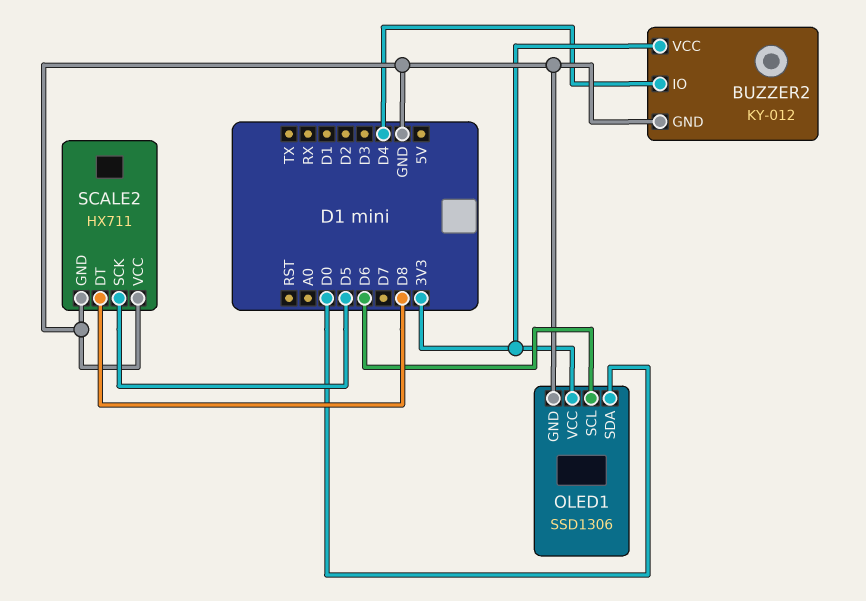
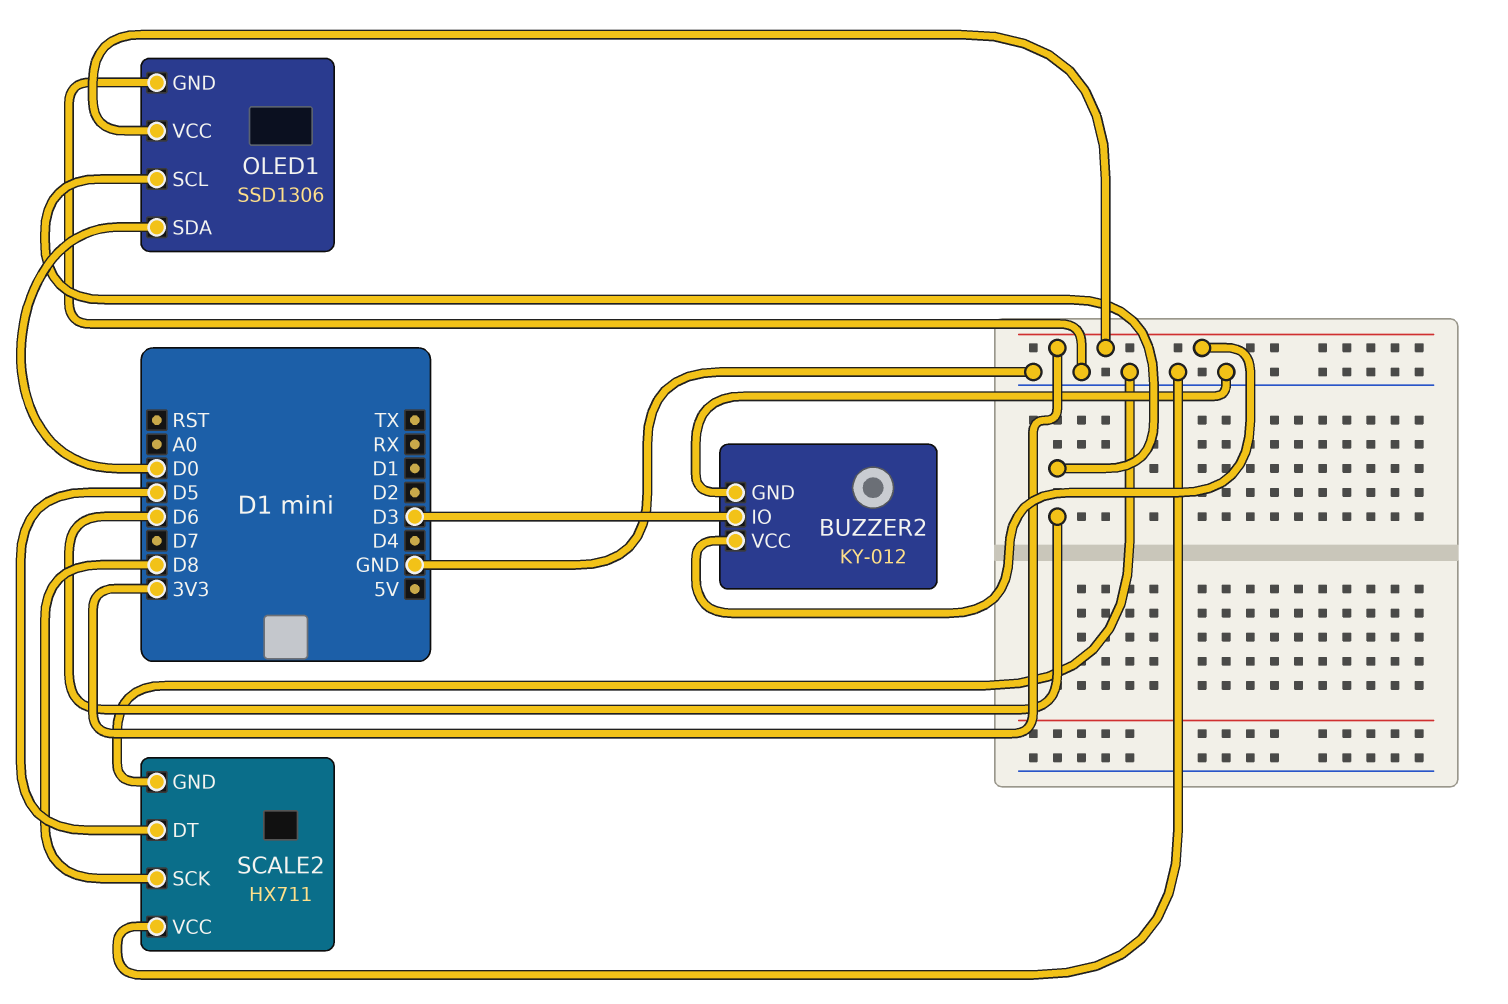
BUZZER2 pin IO: D4 -> D3
SCALE2 pin DT: D8 -> D5
SCALE2 pin SCK: D5 -> D8

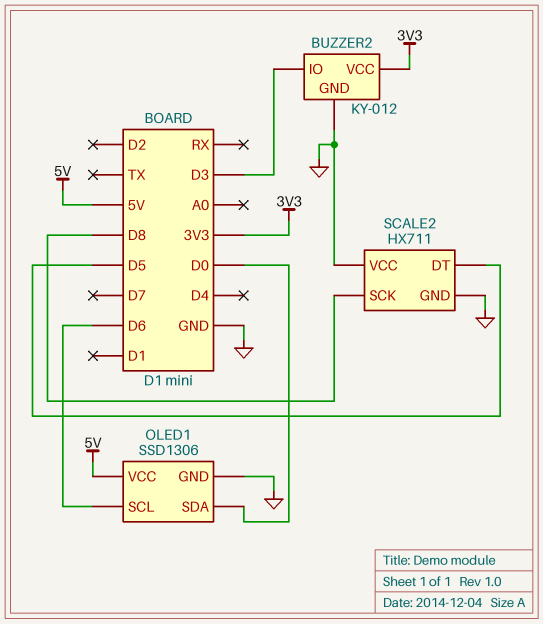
OLED1 pin VCC: 3V3 -> 5V

